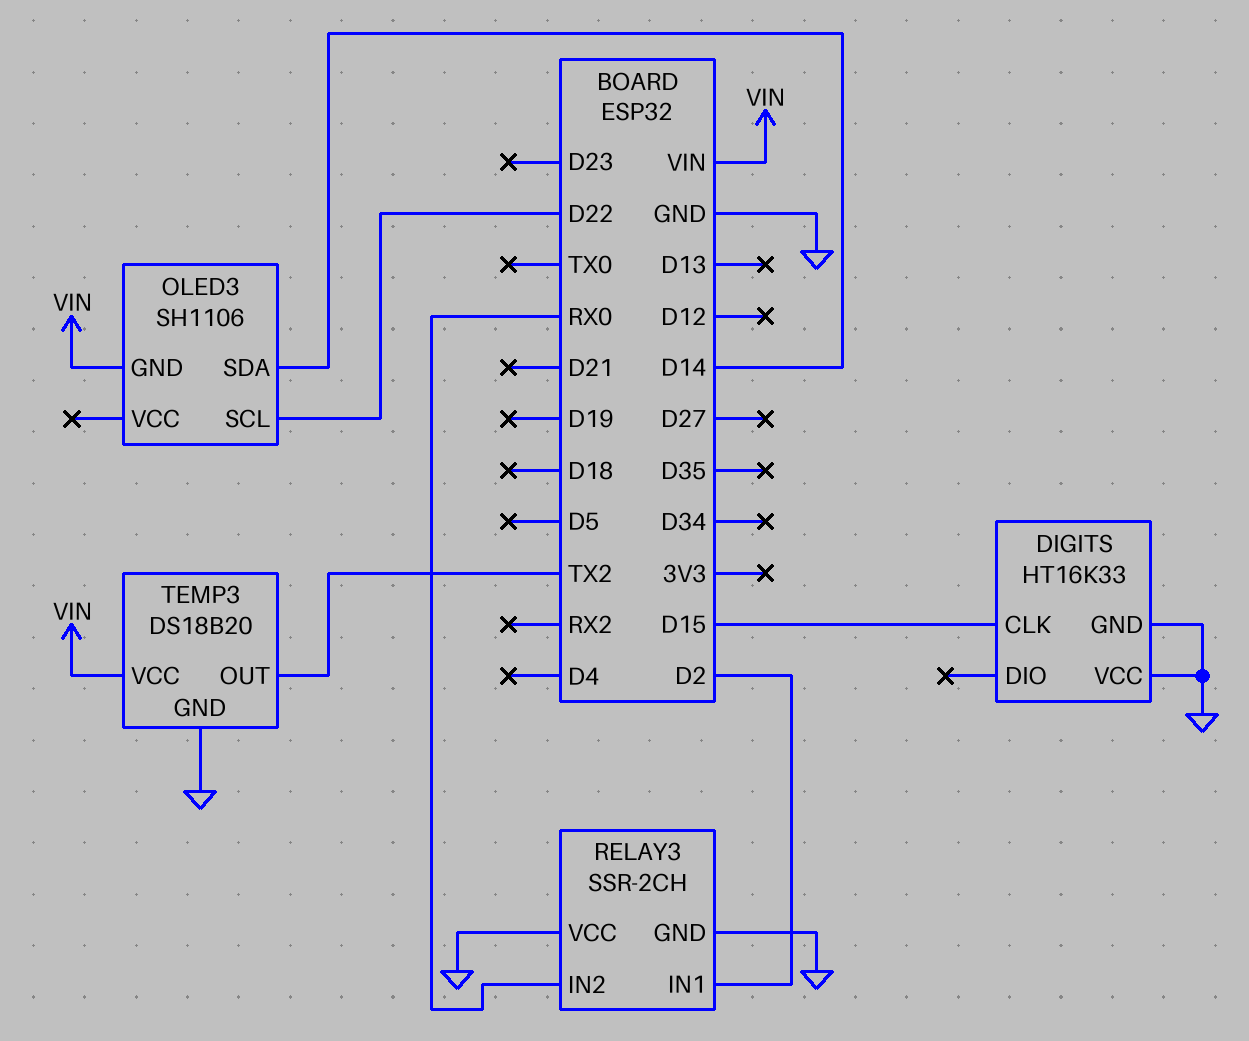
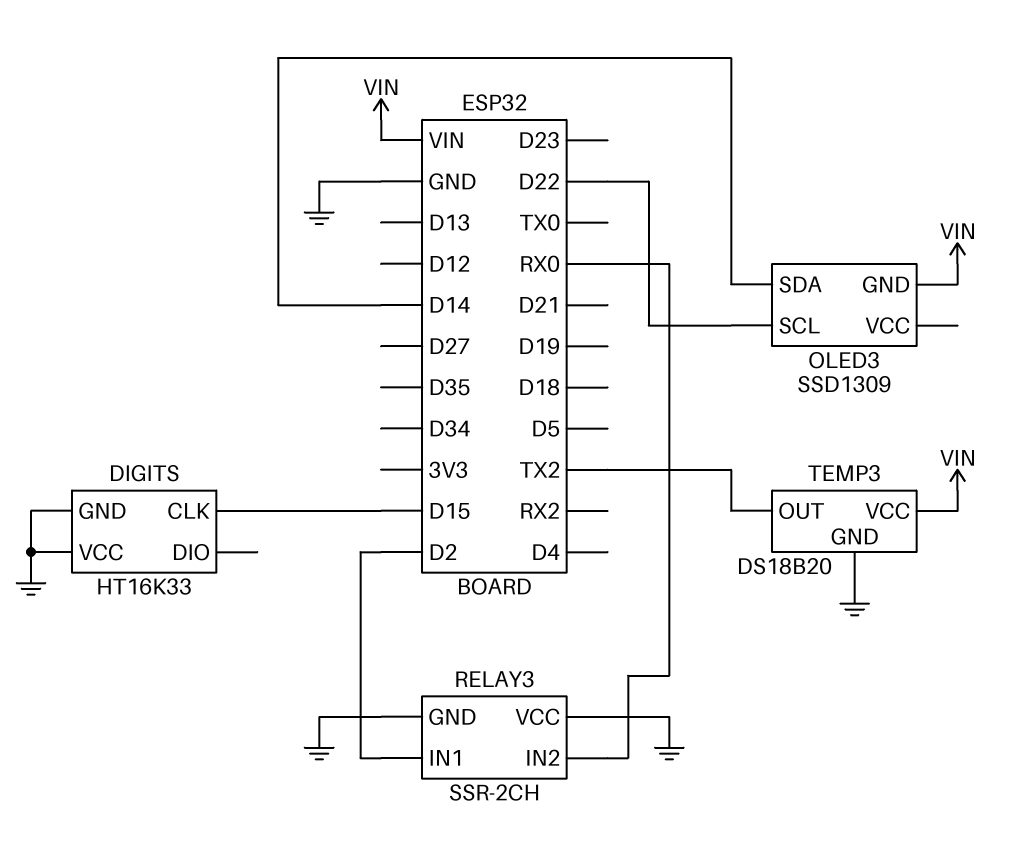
OLED3: SH1106 -> SSD1309

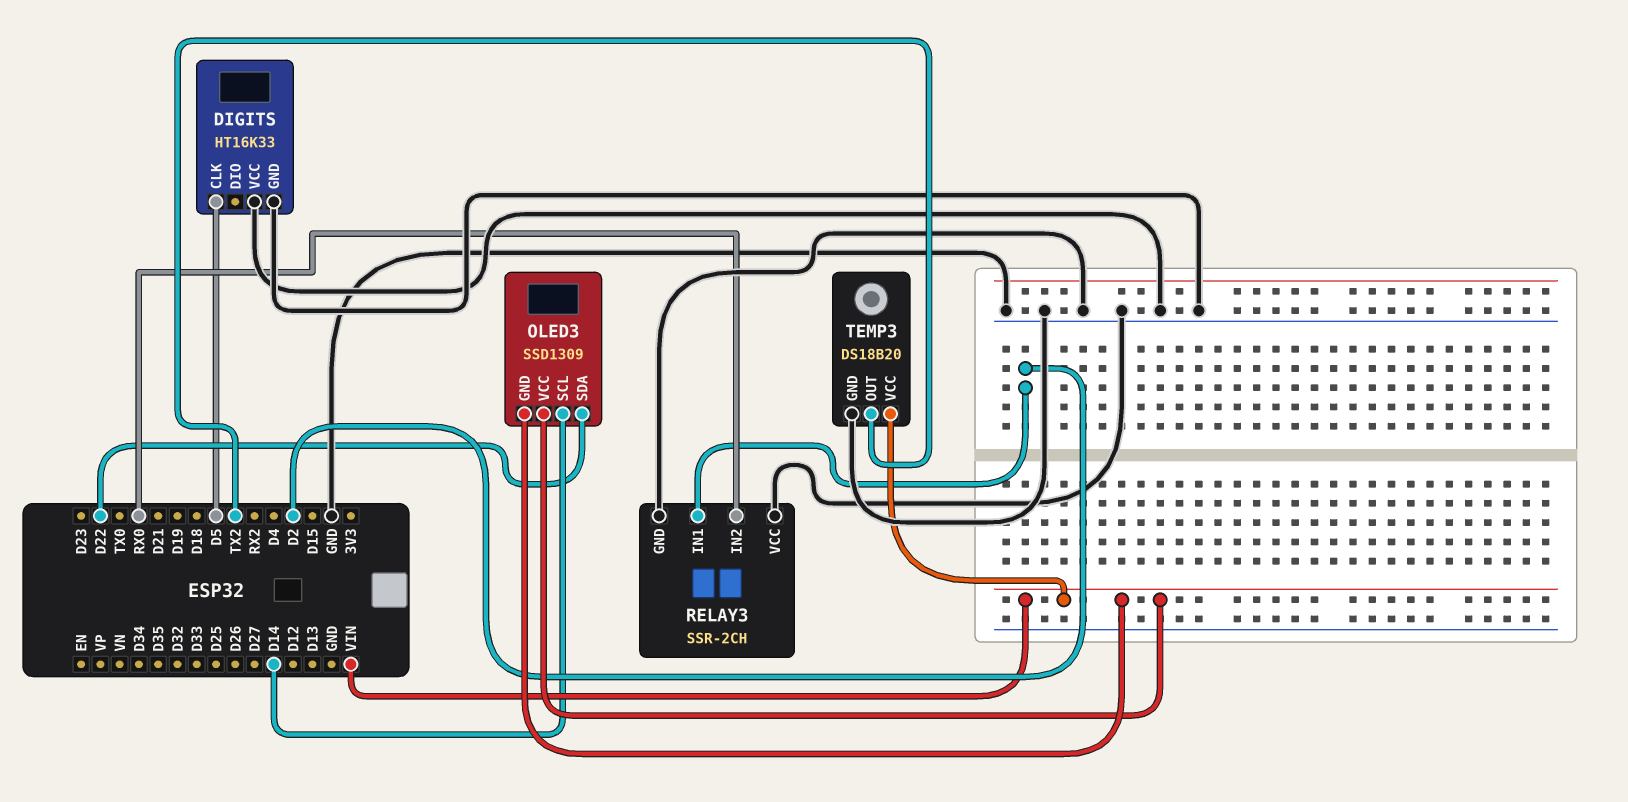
DIGITS pin CLK: D15 -> D5
OLED3 pin SCL: D22 -> D14
OLED3 pin SDA: D14 -> D22
OLED3 pin VCC: none -> VIN

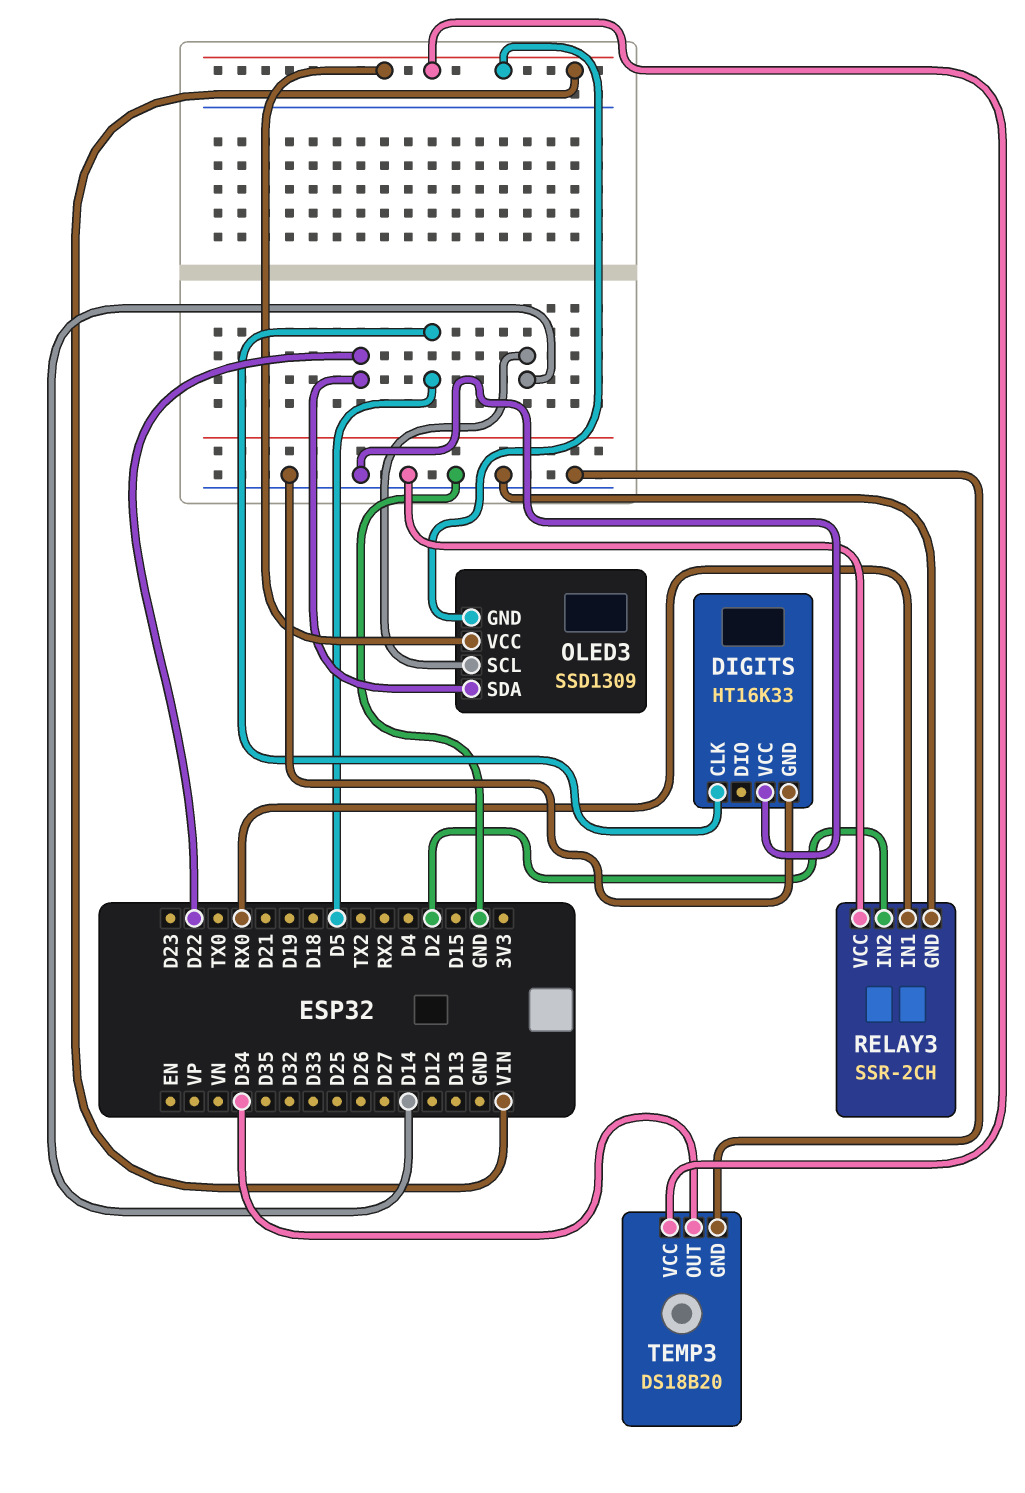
RELAY3 pin IN1: D2 -> RX0
RELAY3 pin IN2: RX0 -> D2
TEMP3 pin OUT: TX2 -> D34

